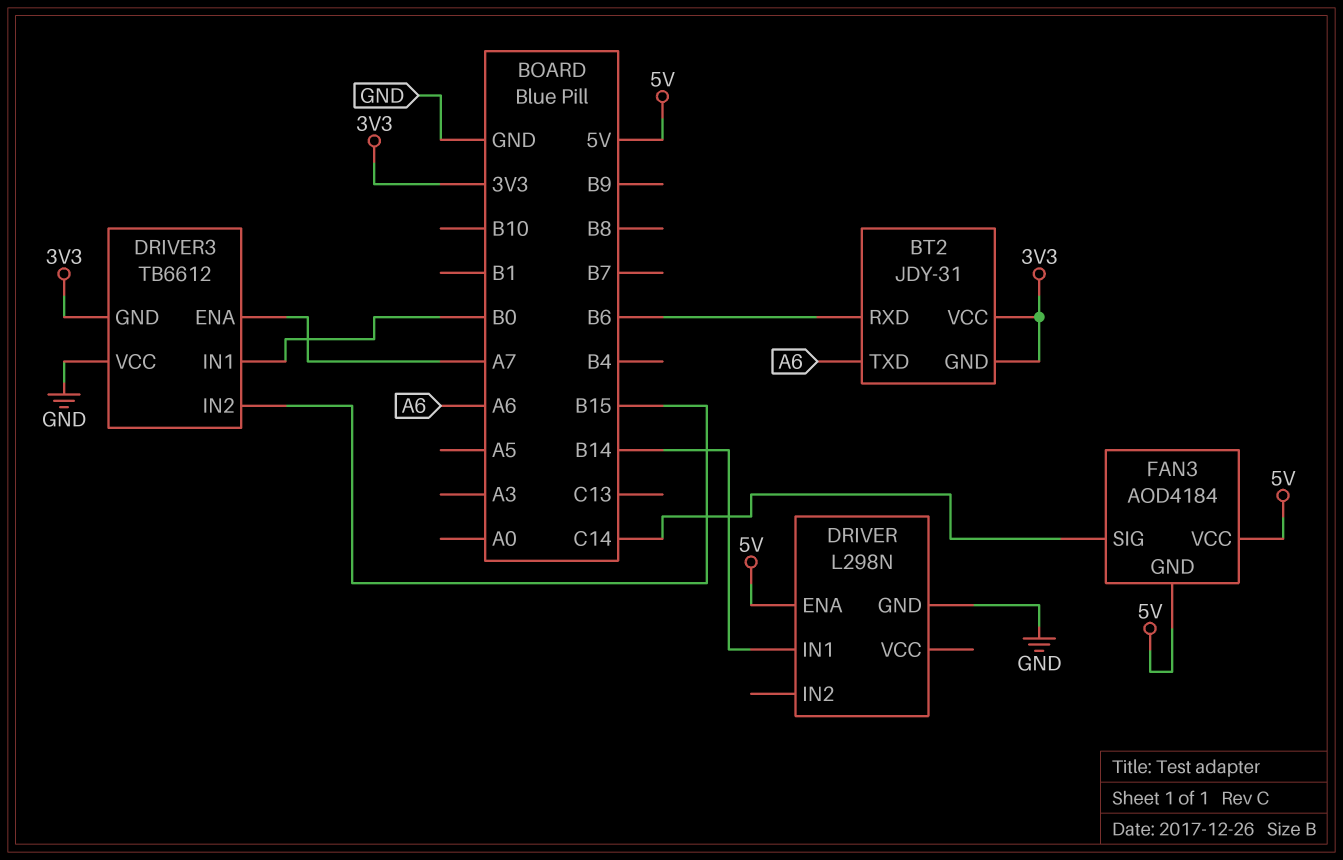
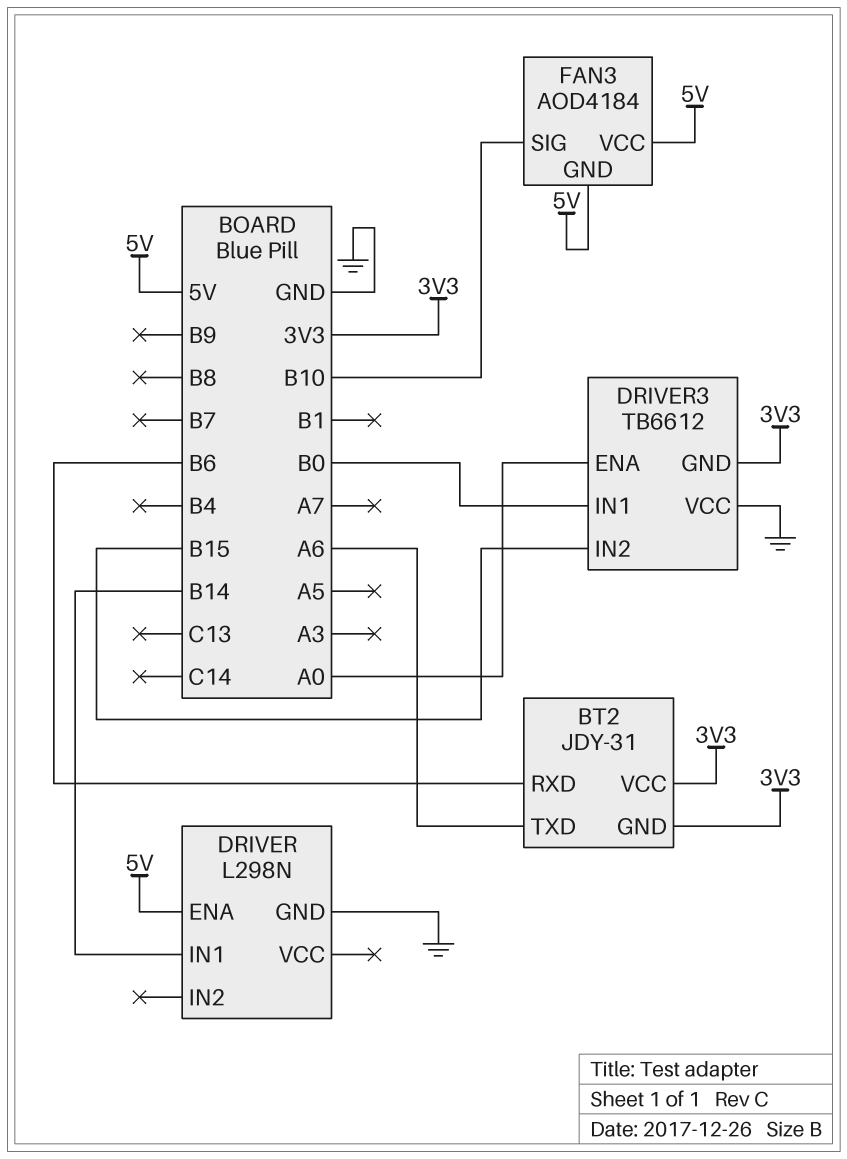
DRIVER3 pin ENA: A7 -> A0
FAN3 pin SIG: C14 -> B10

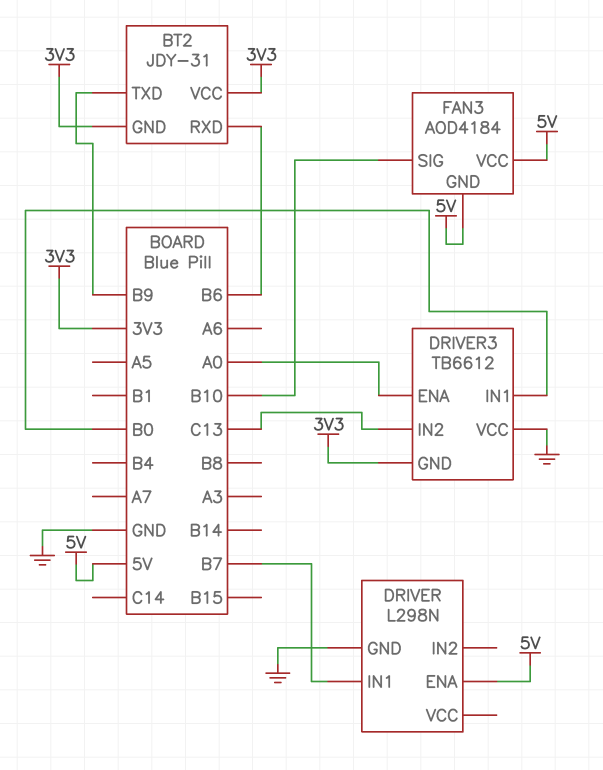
BT2 pin TXD: A6 -> B9
DRIVER pin IN1: B14 -> B7
DRIVER3 pin IN2: B15 -> C13

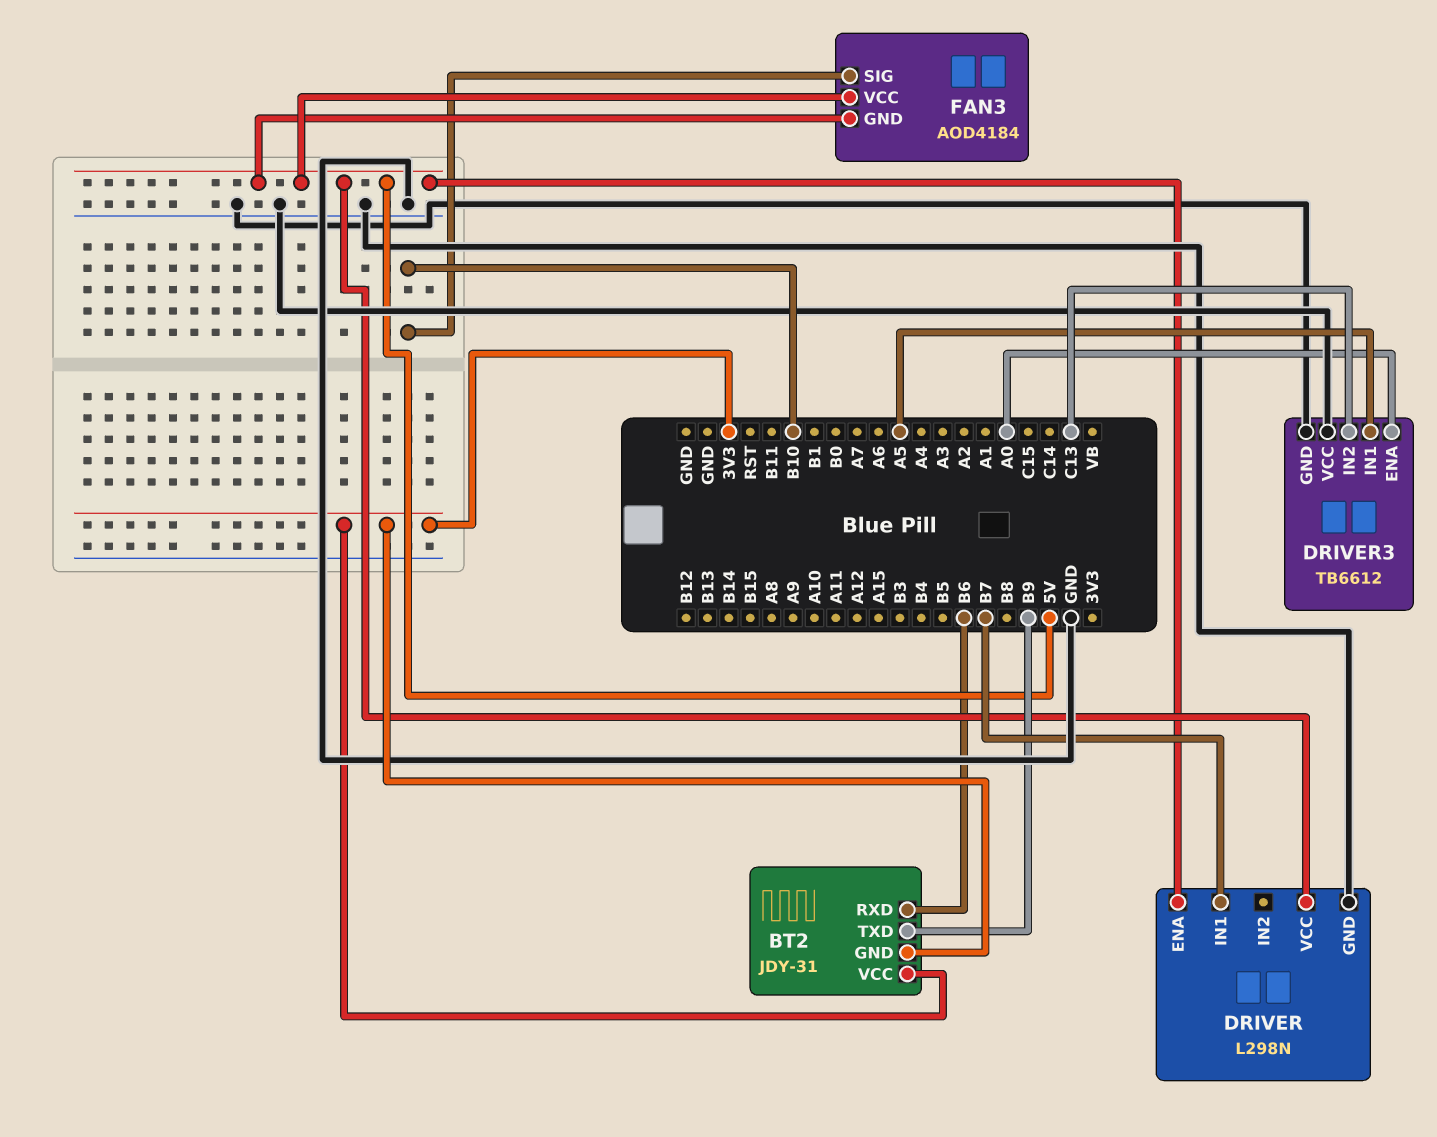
DRIVER pin VCC: none -> 5V
DRIVER3 pin GND: 3V3 -> GND
DRIVER3 pin IN1: B0 -> A5

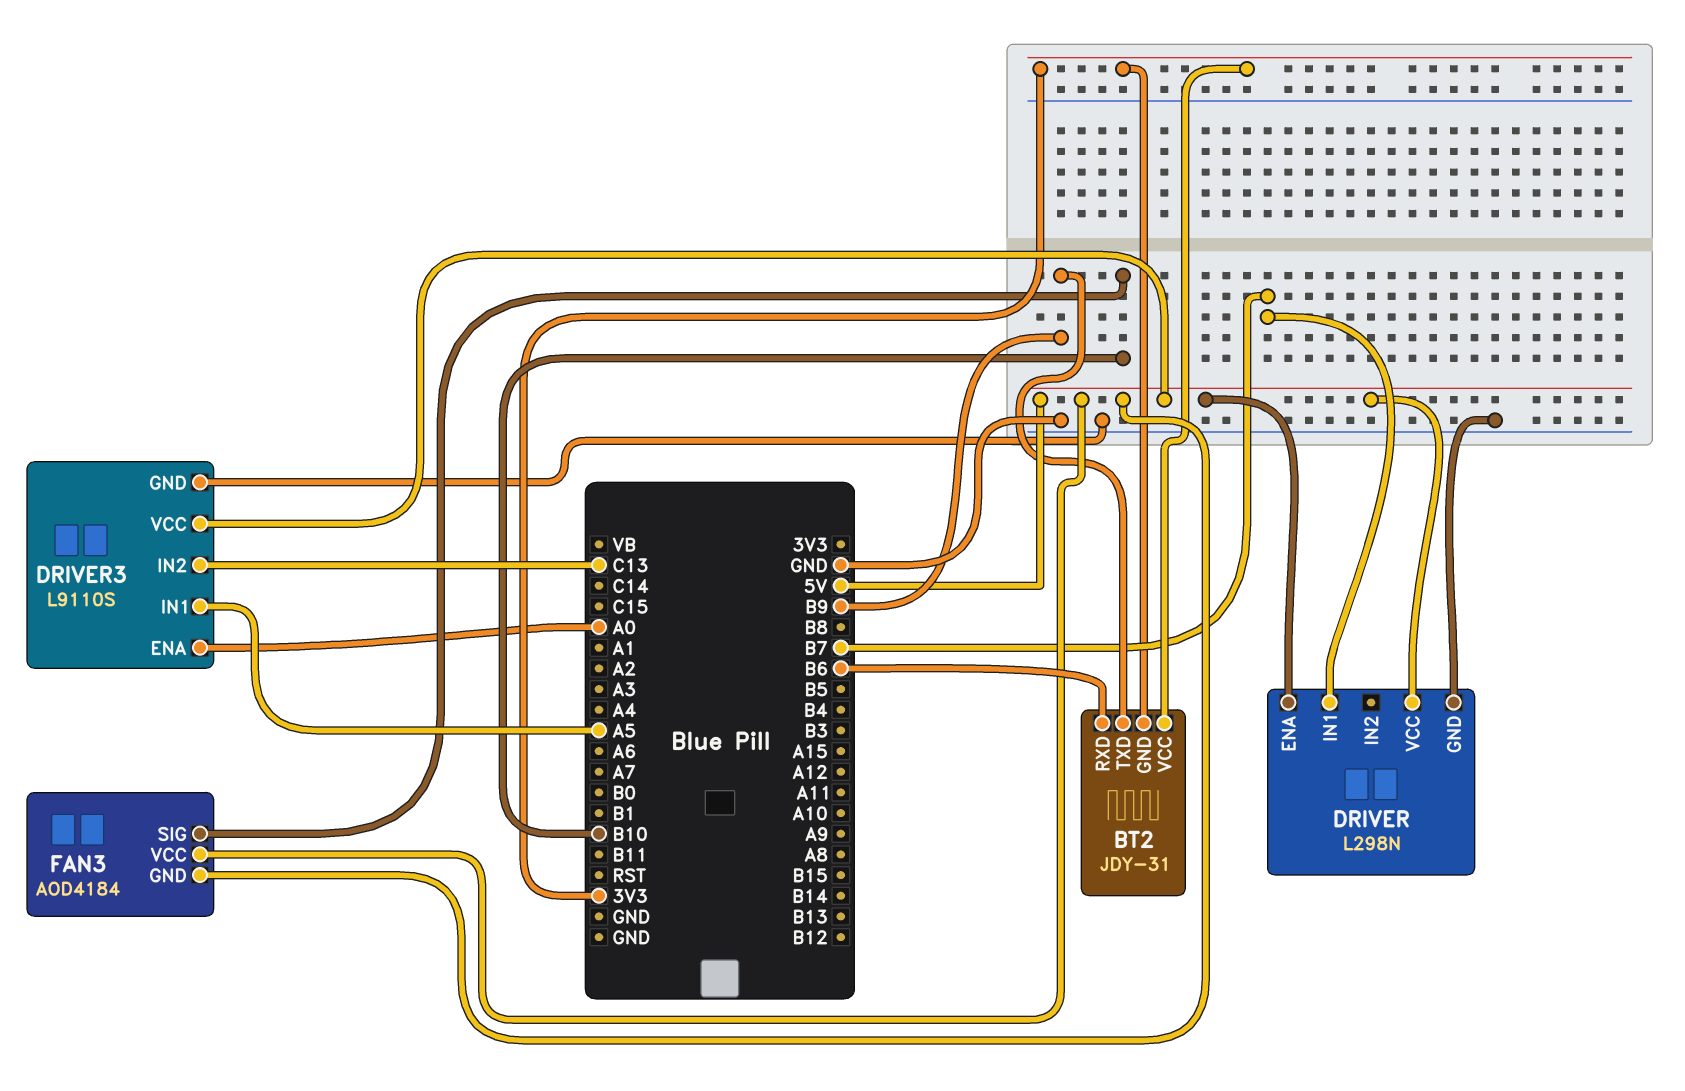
DRIVER3: TB6612 -> L9110S
DRIVER3 pin VCC: GND -> 5V

